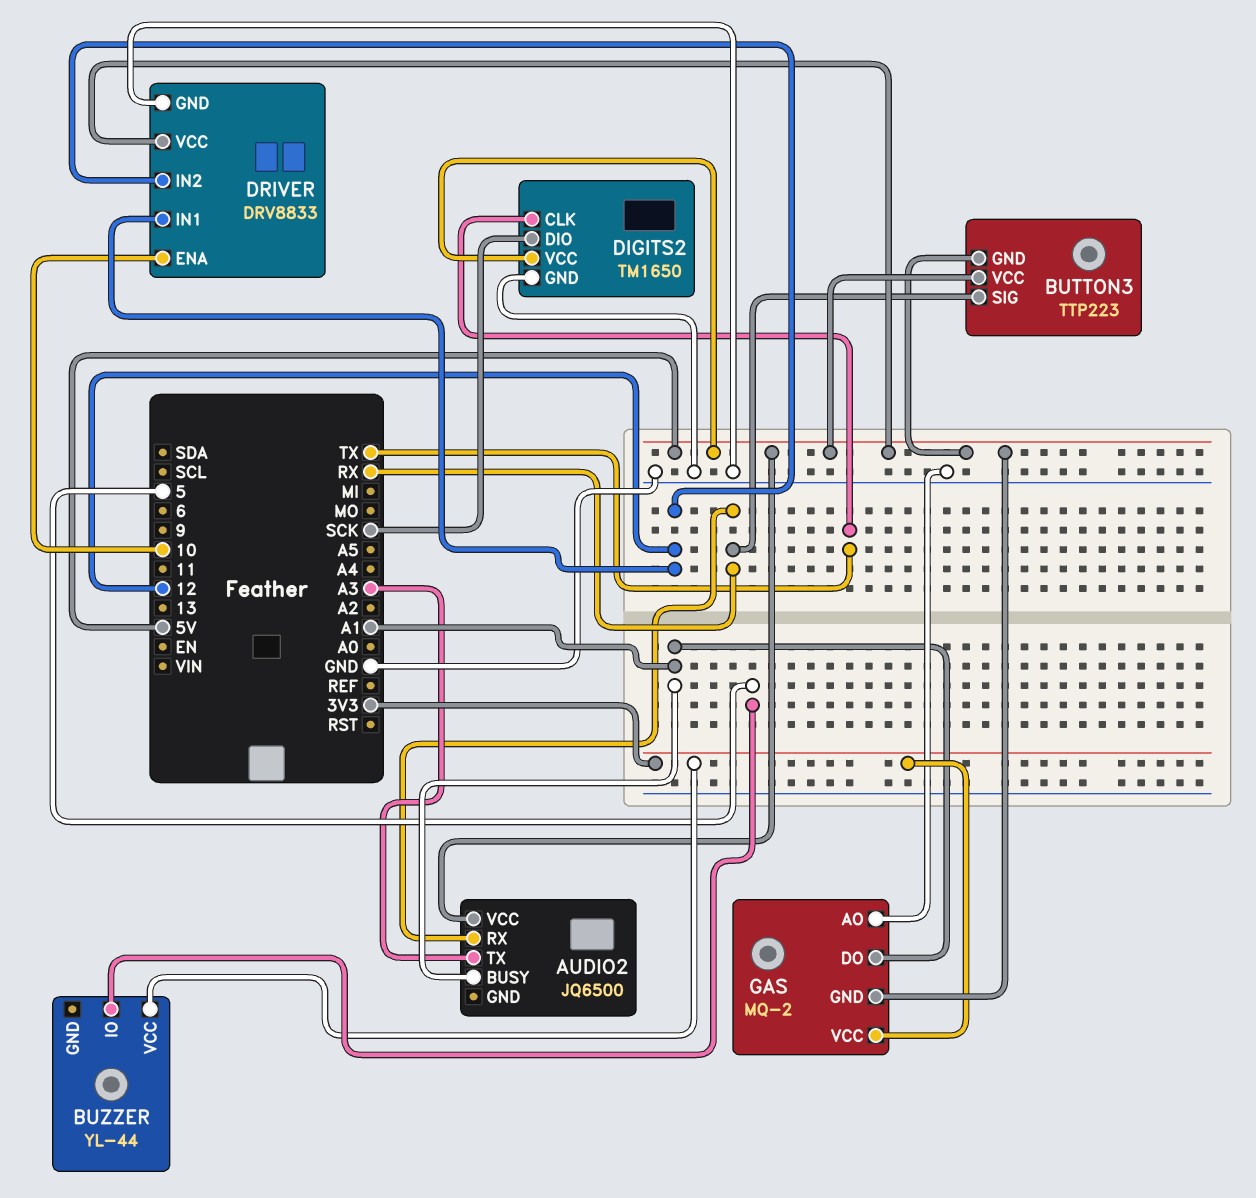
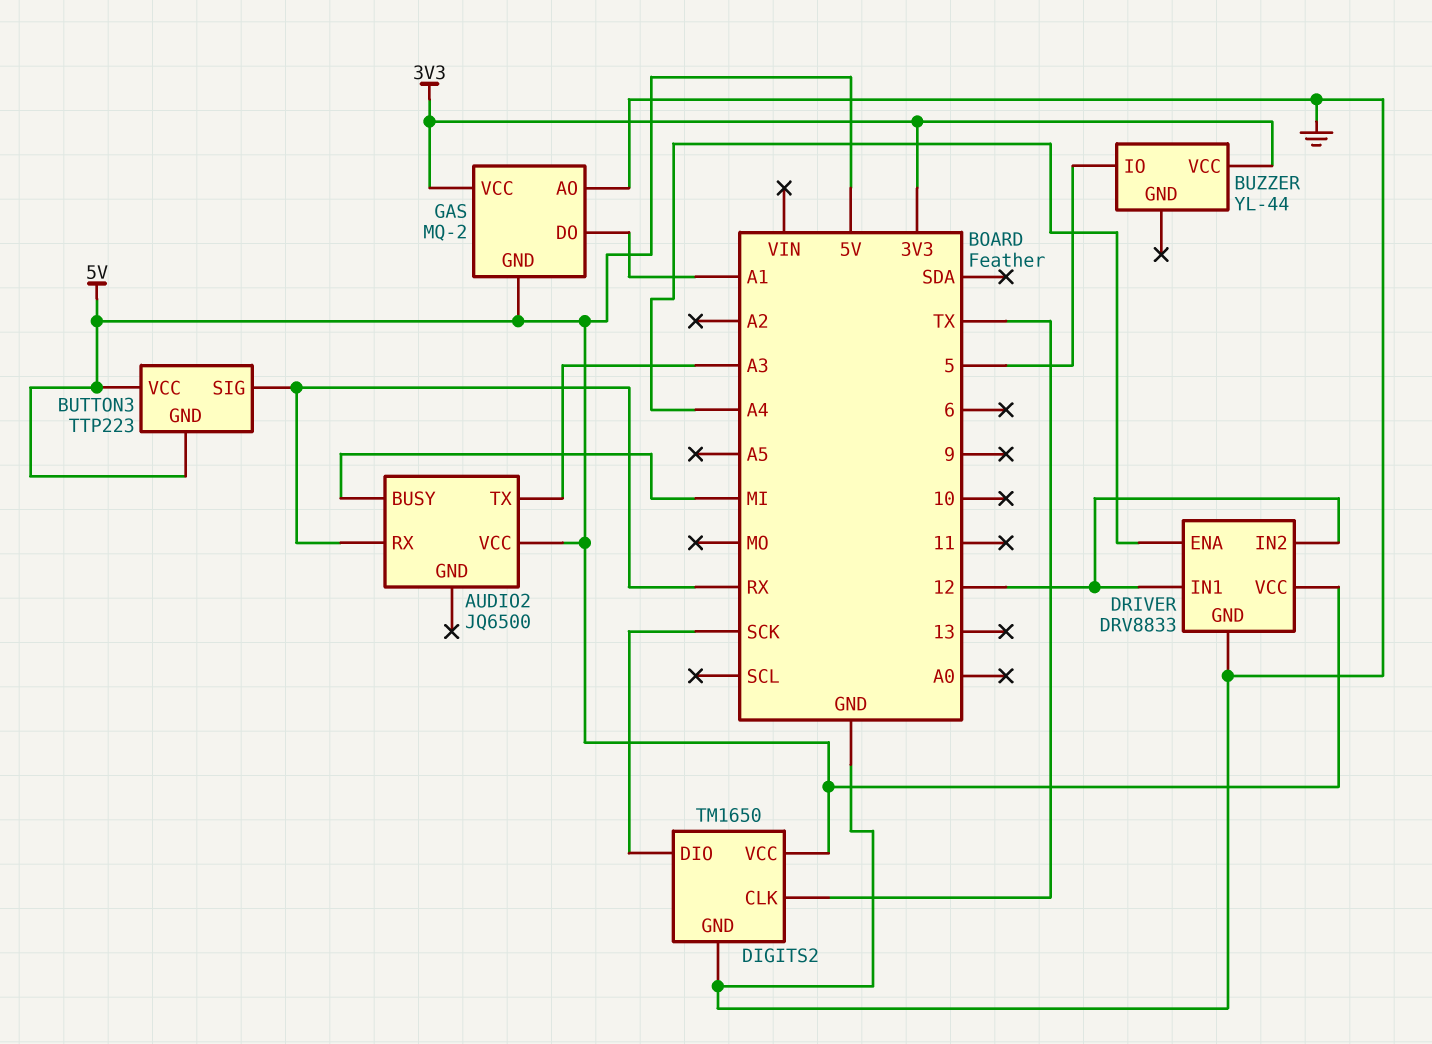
AUDIO2 pin BUSY: A1 -> MI
DRIVER pin ENA: 10 -> A4

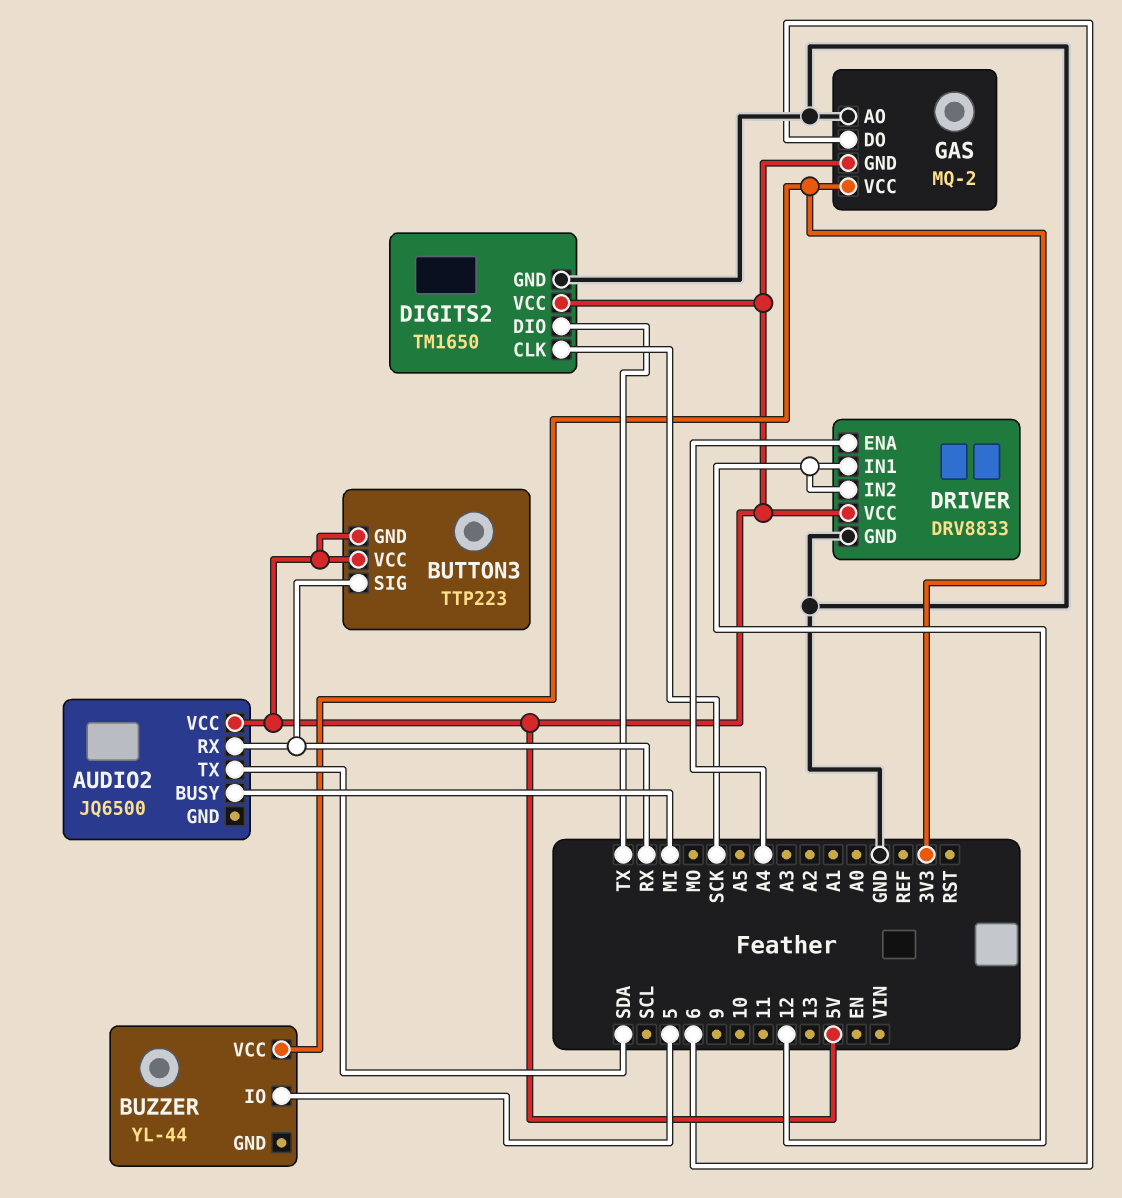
AUDIO2 pin TX: A3 -> SDA
DIGITS2 pin CLK: TX -> SCK
DIGITS2 pin DIO: SCK -> TX
GAS pin DO: A1 -> 6

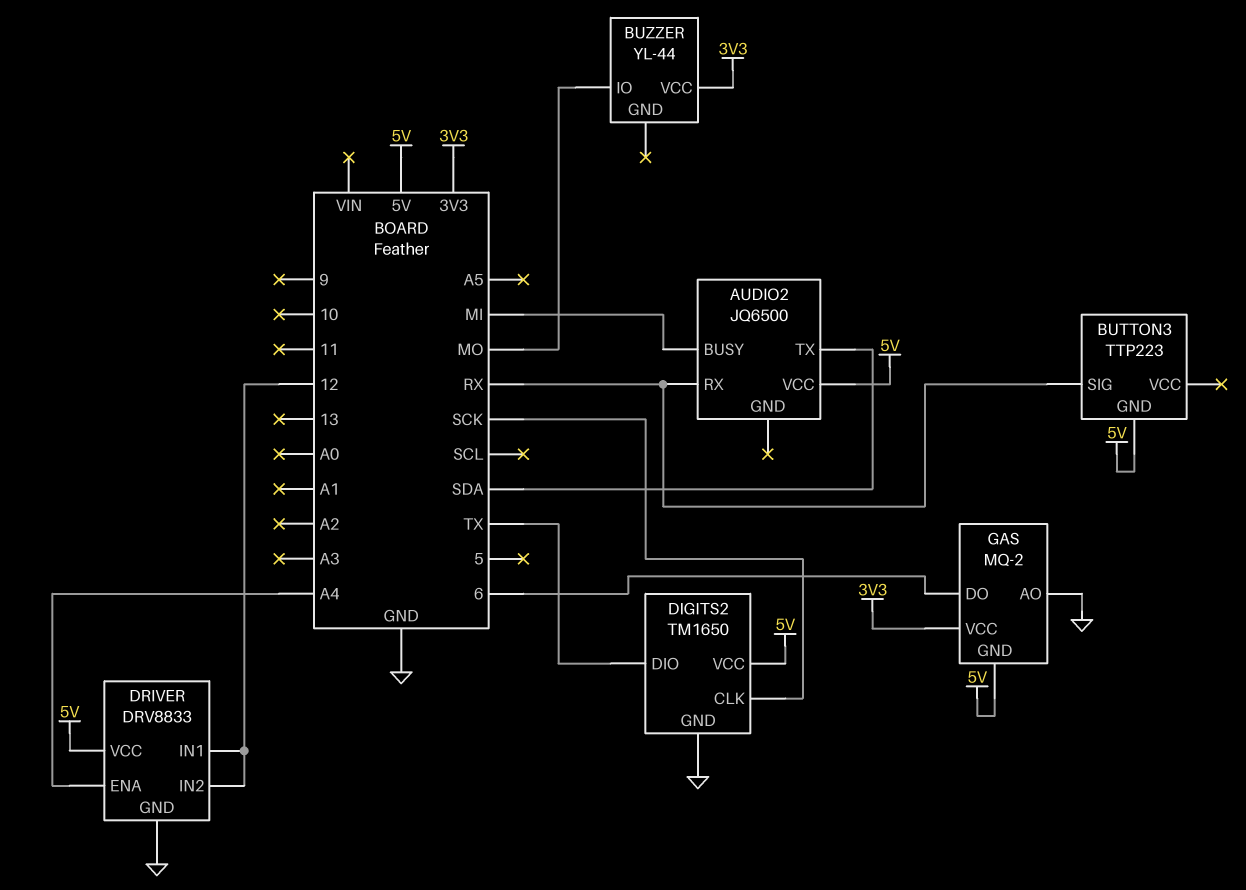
BUTTON3 pin VCC: 5V -> none
BUZZER pin IO: 5 -> MO

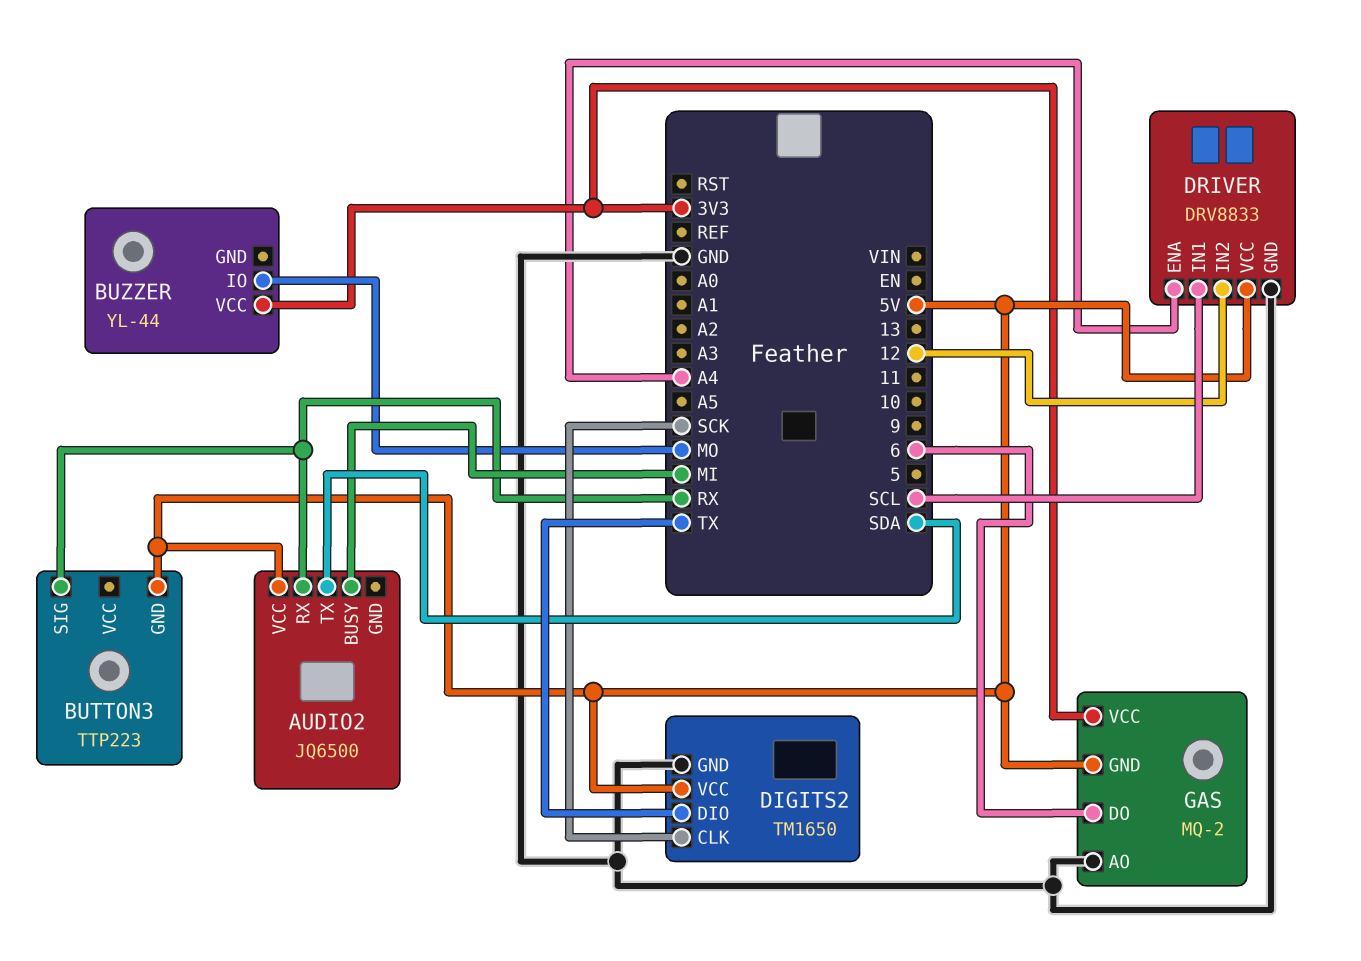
DRIVER pin IN1: 12 -> SCL

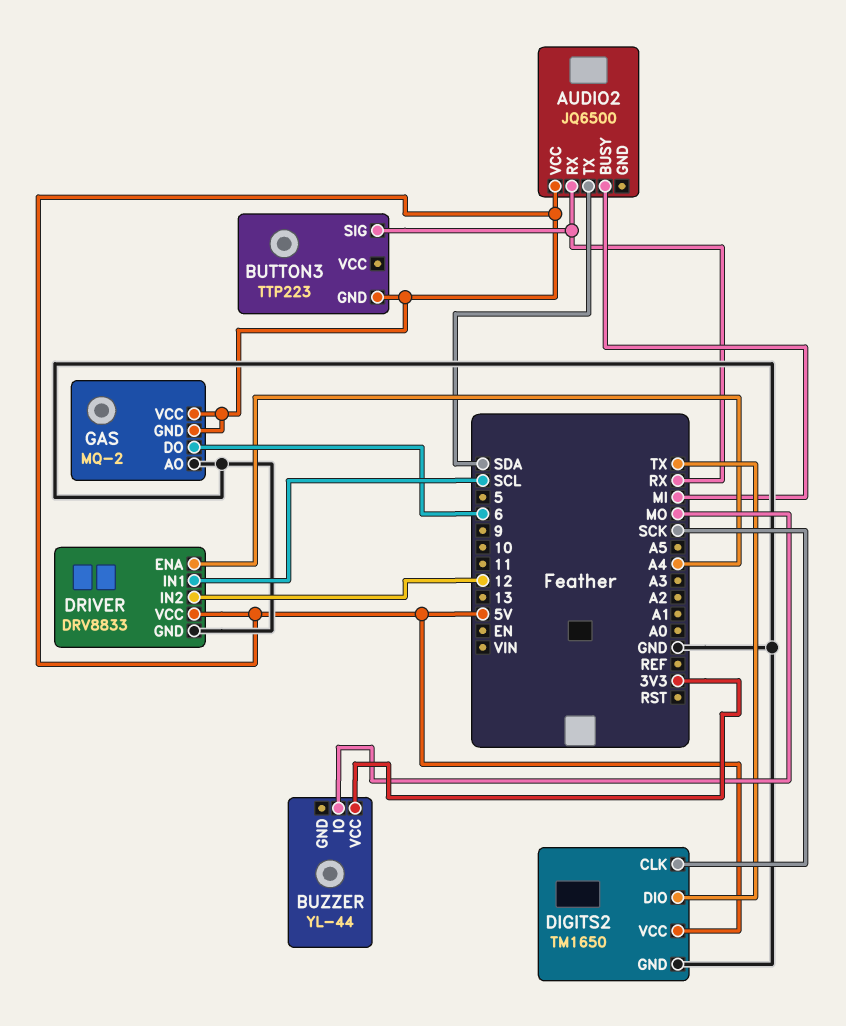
GAS pin VCC: 3V3 -> 5V

